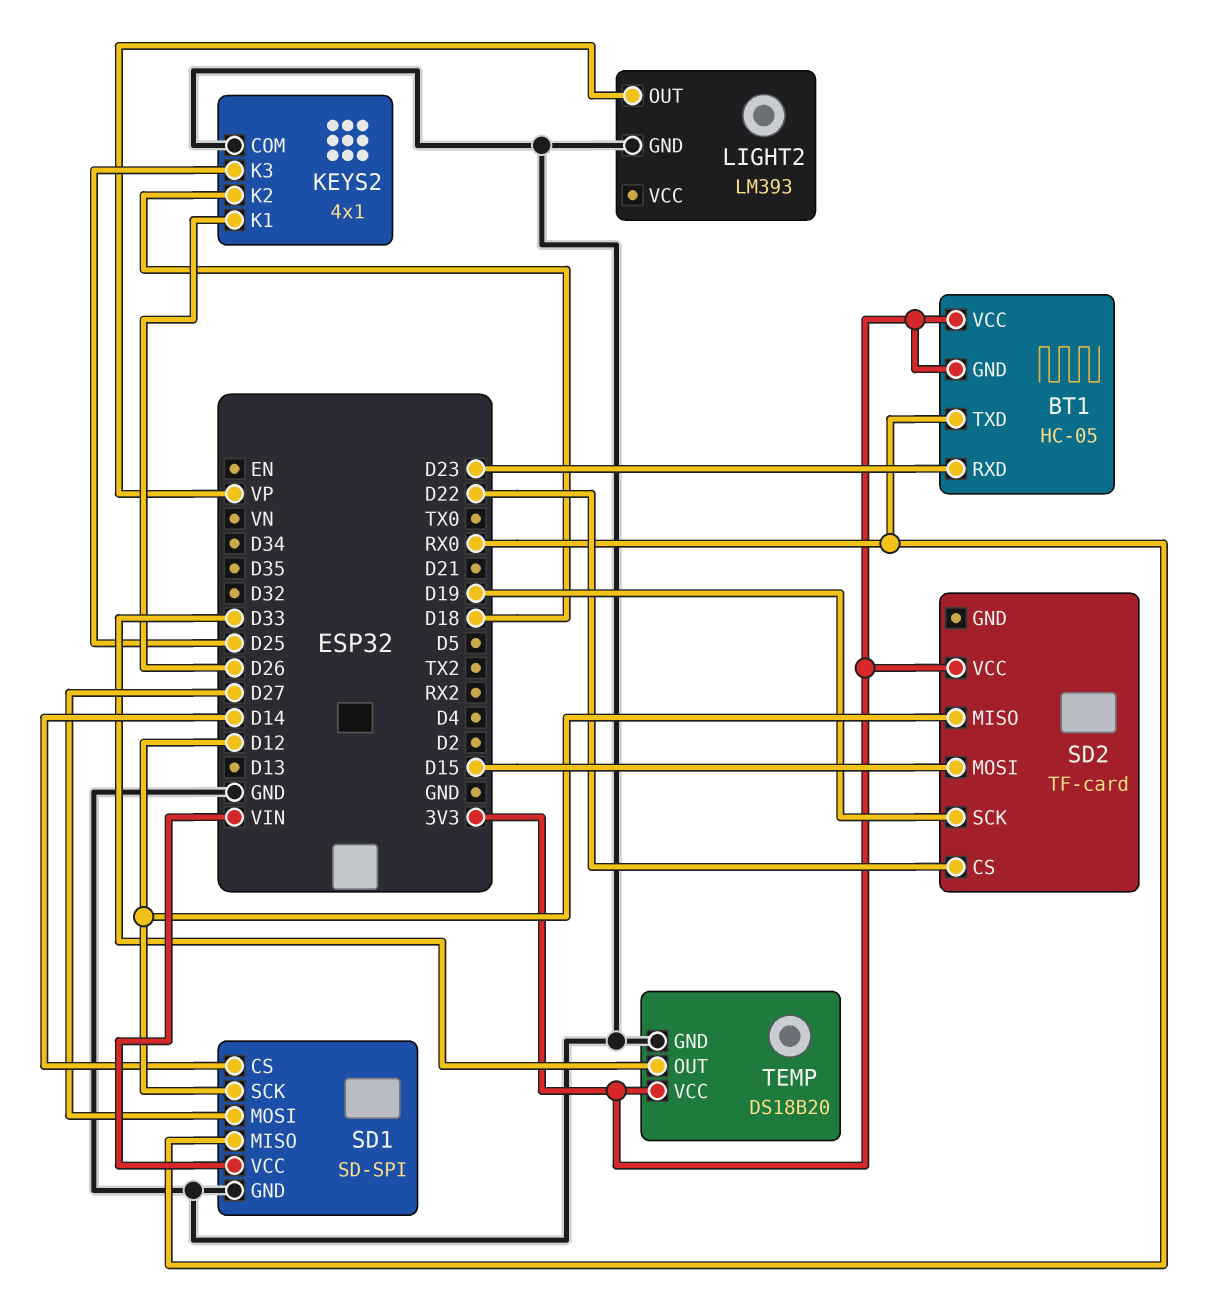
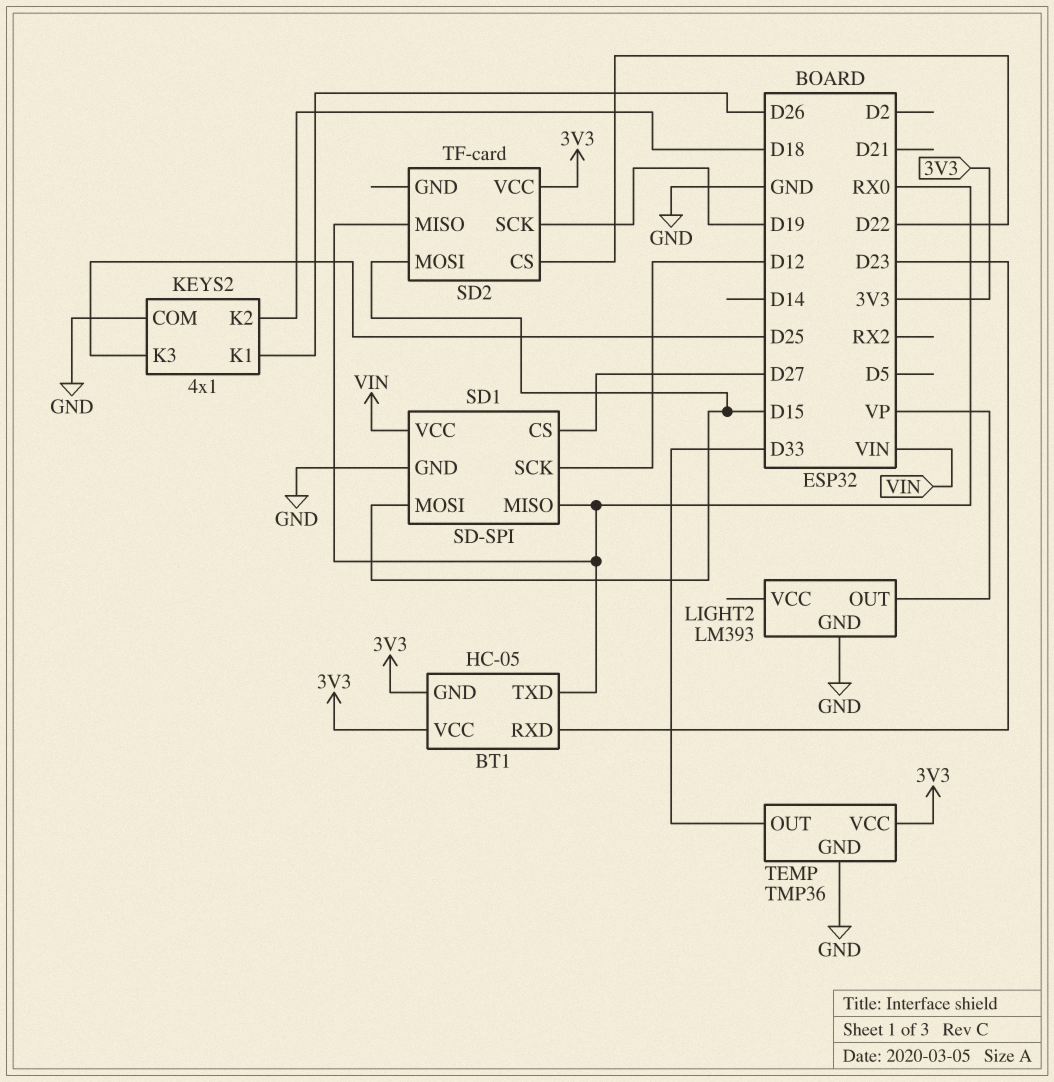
SD1 pin CS: D14 -> D27
SD1 pin MOSI: D27 -> D15
SD2 pin MISO: D12 -> RX0
TEMP: DS18B20 -> TMP36

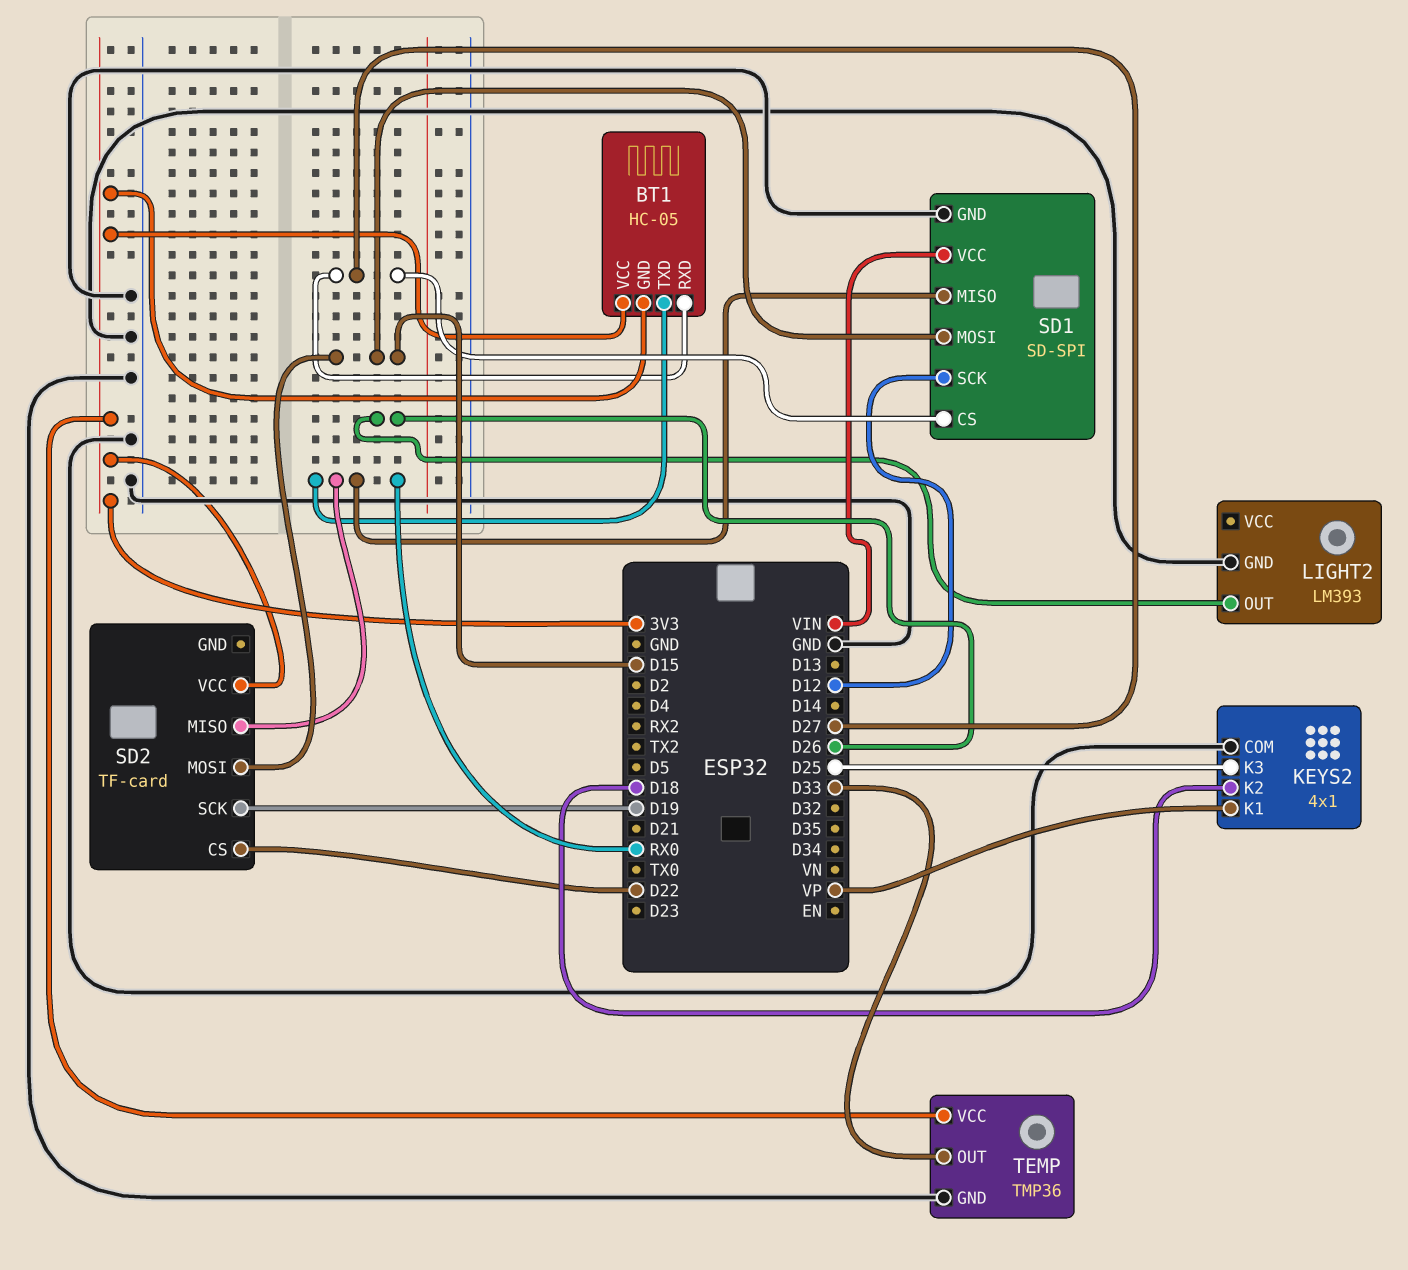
BT1 pin RXD: D23 -> D27
KEYS2 pin K1: D26 -> VP
LIGHT2 pin OUT: VP -> D26

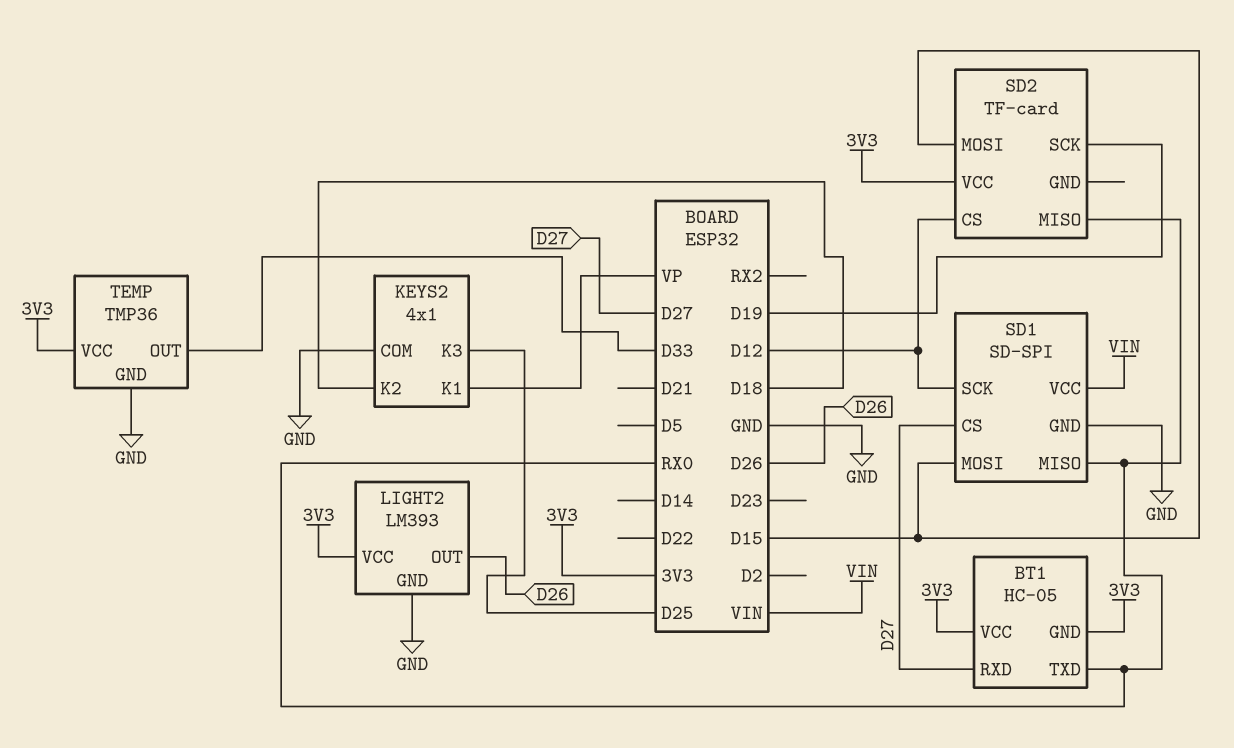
LIGHT2 pin VCC: none -> 3V3
SD2 pin CS: D22 -> D12

